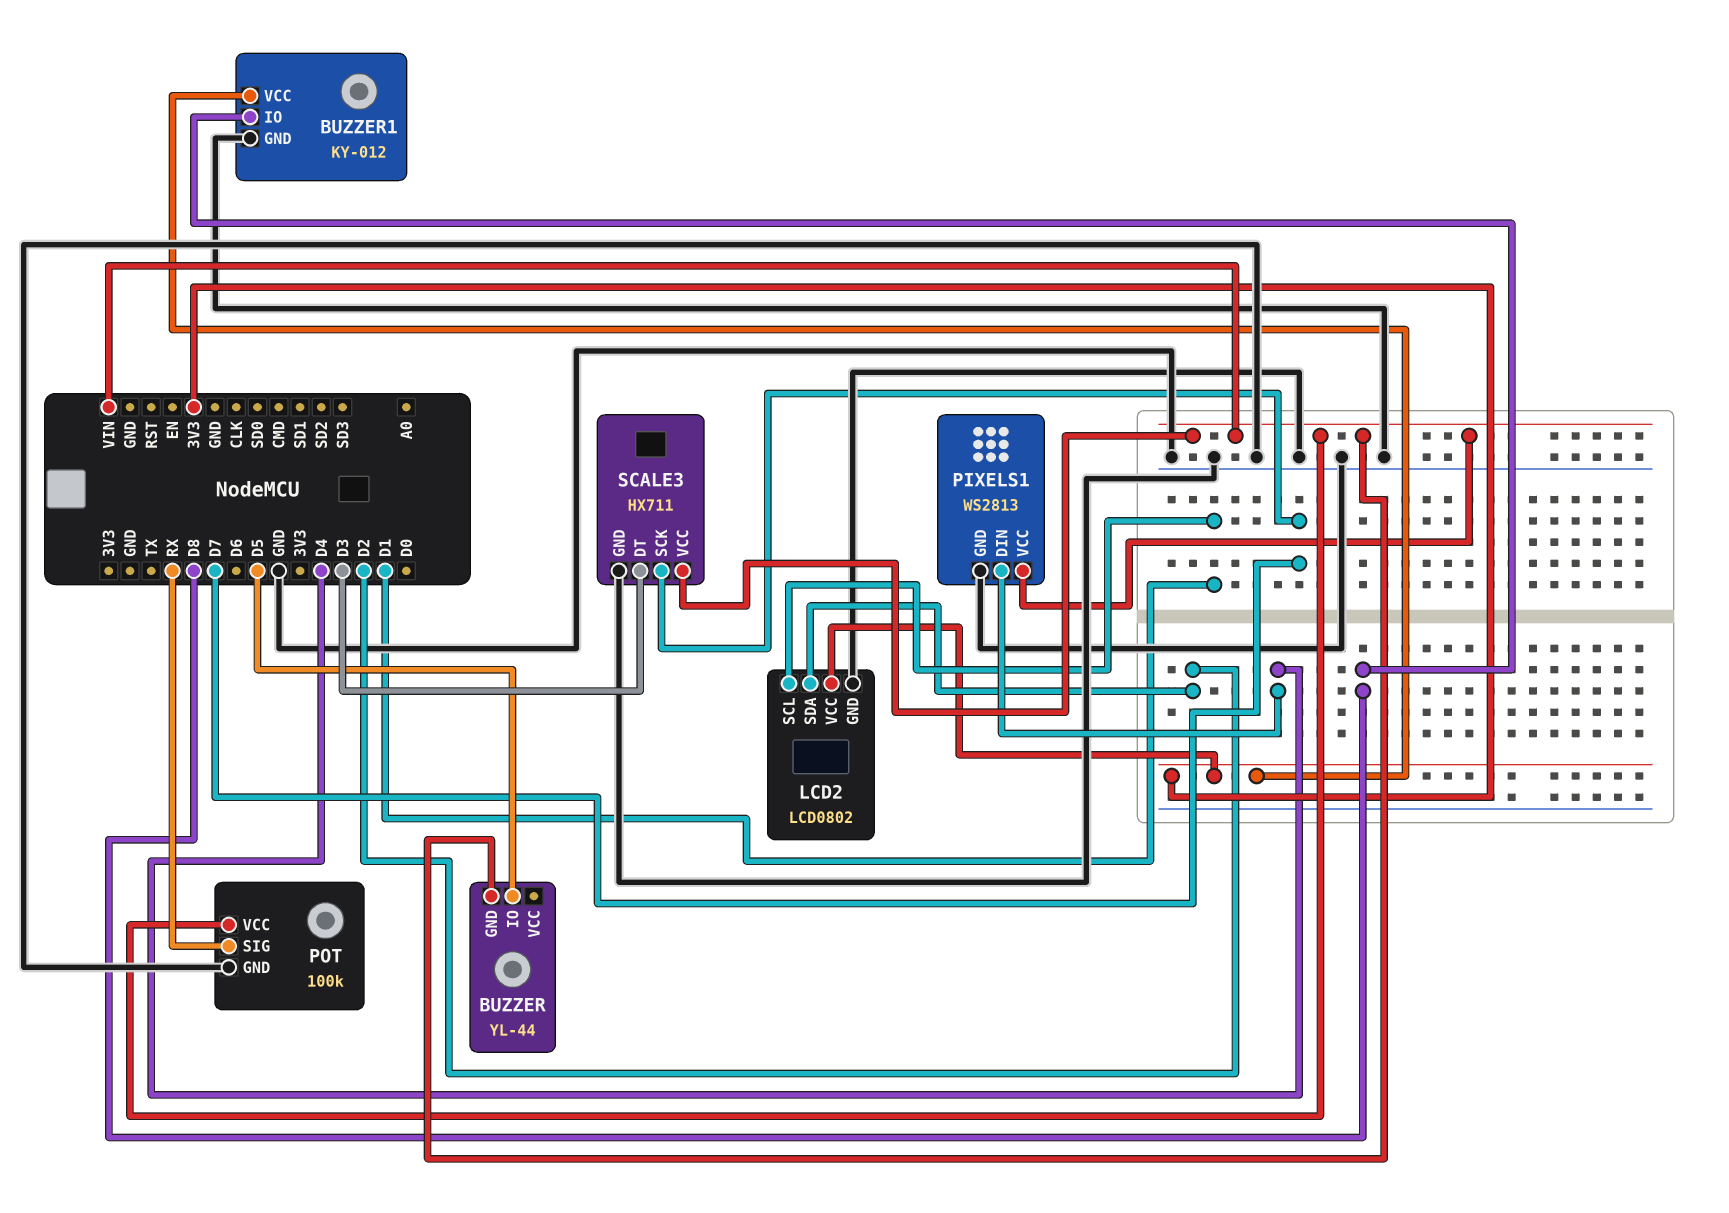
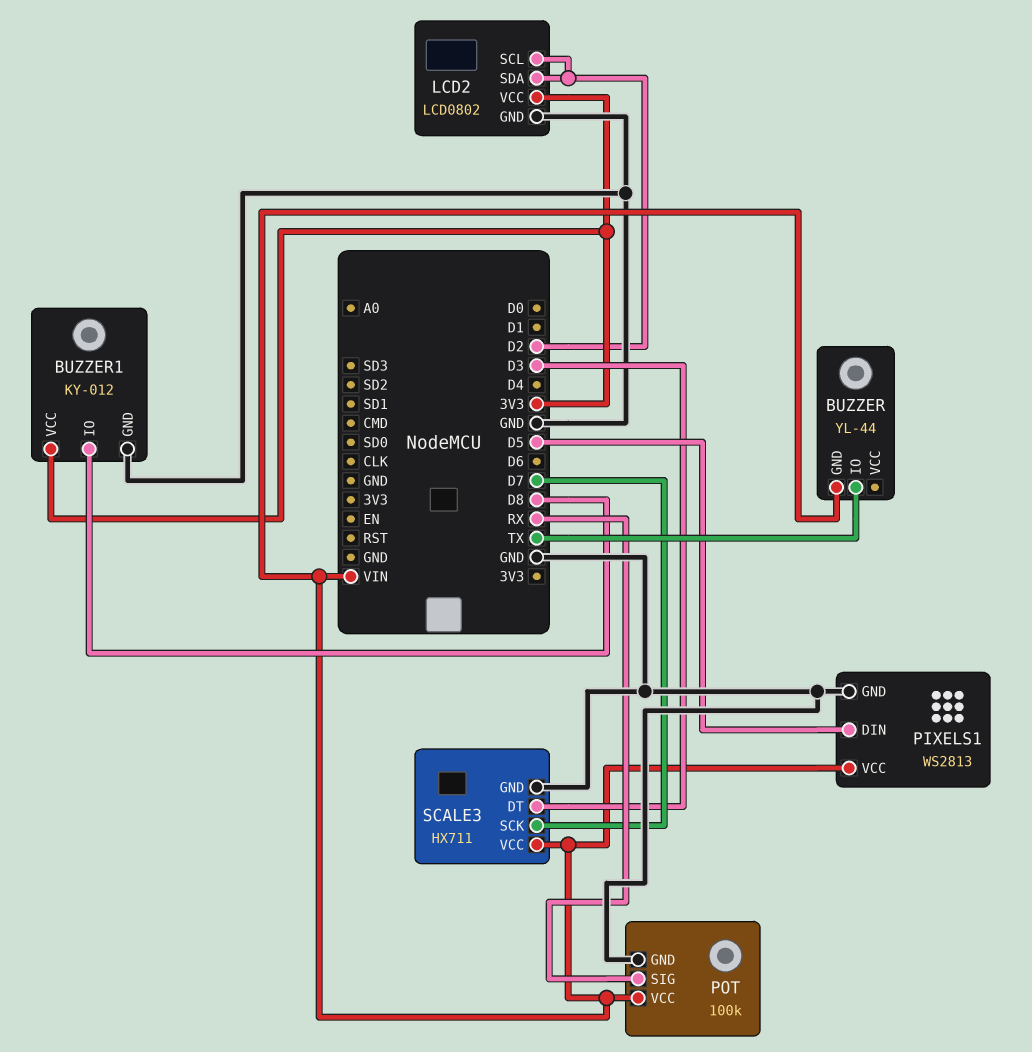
BUZZER pin IO: D5 -> TX
LCD2 pin SCL: D1 -> D2
PIXELS1 pin DIN: D4 -> D5

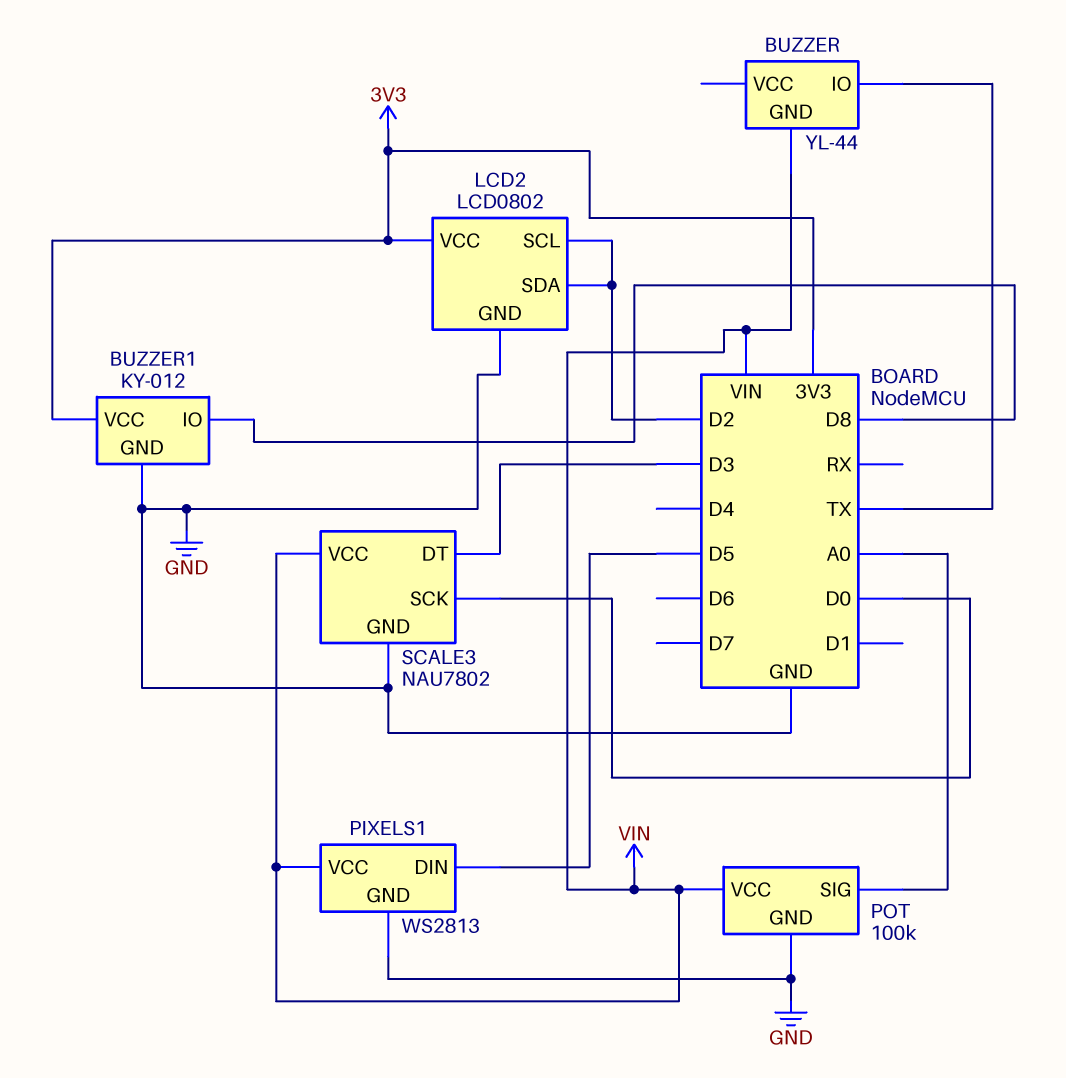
POT pin SIG: RX -> A0
SCALE3: HX711 -> NAU7802
SCALE3 pin SCK: D7 -> D0

